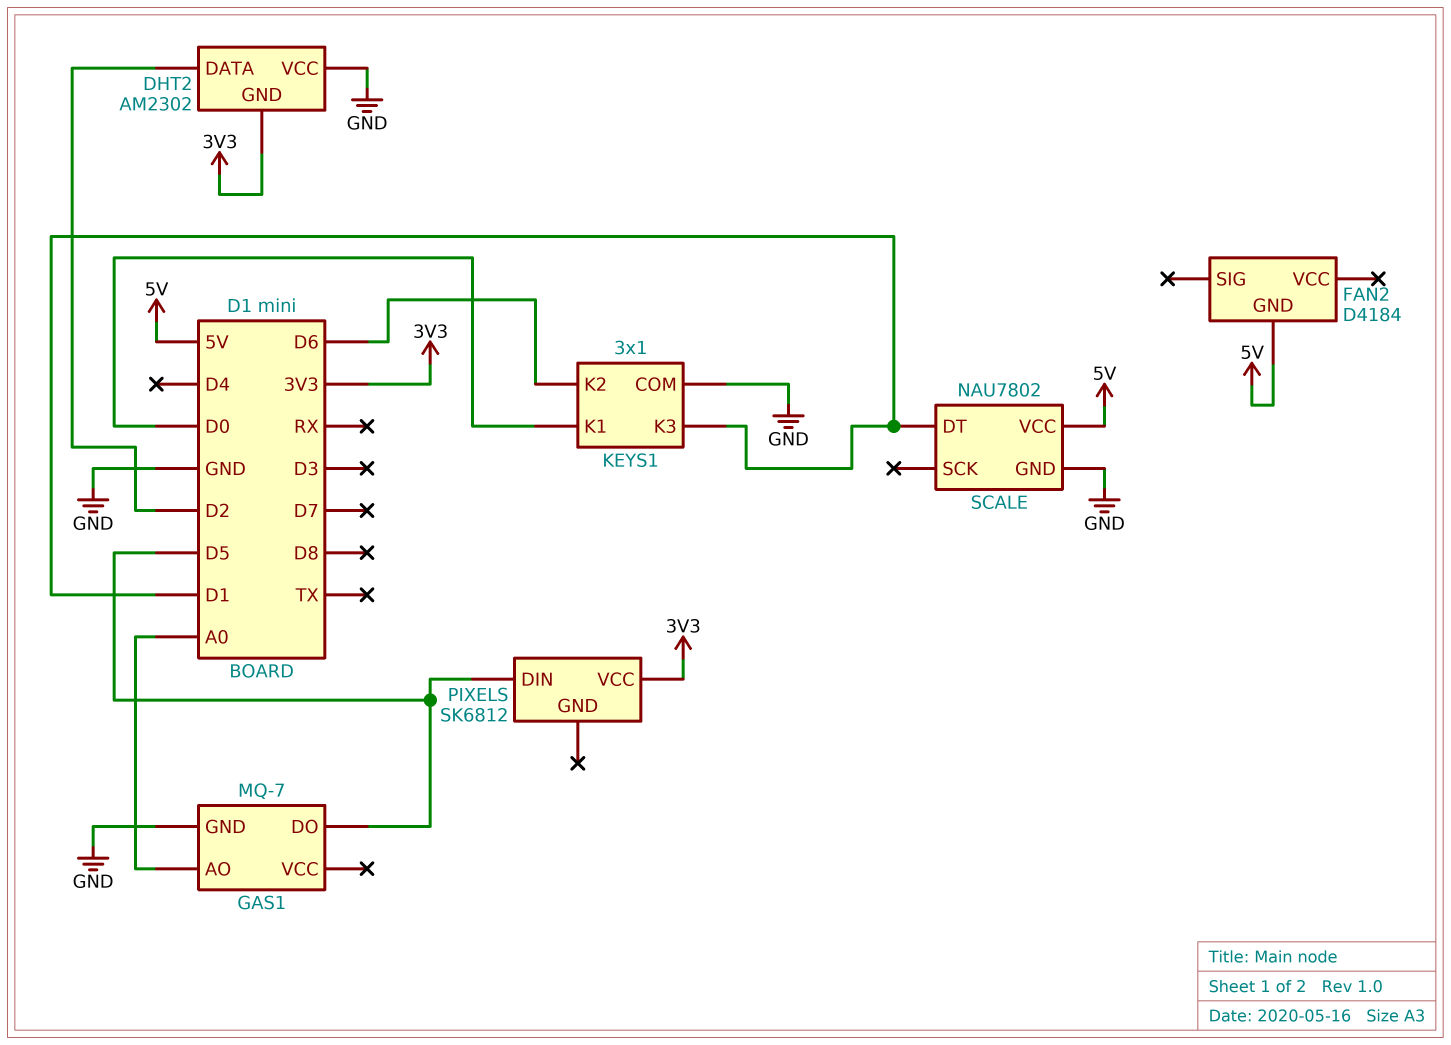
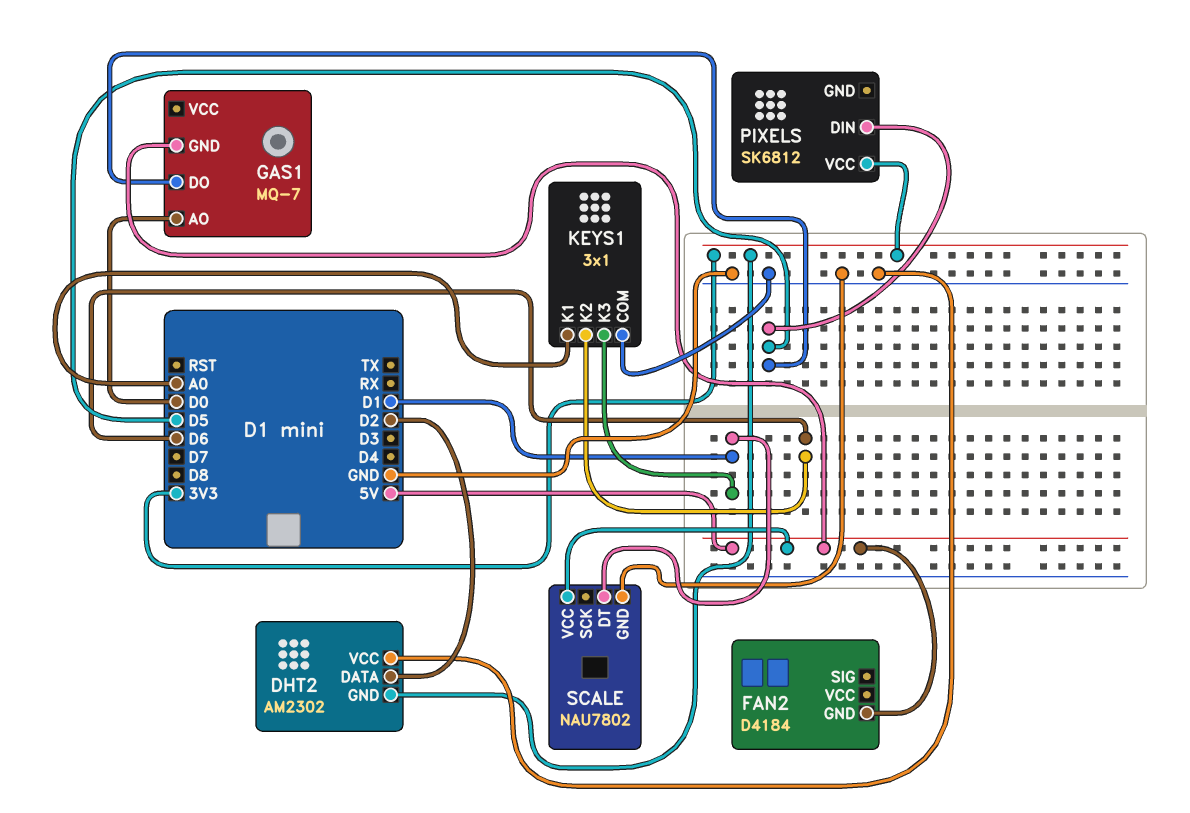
GAS1 pin AO: A0 -> D0
GAS1 pin GND: GND -> 5V
KEYS1 pin K1: D0 -> A0

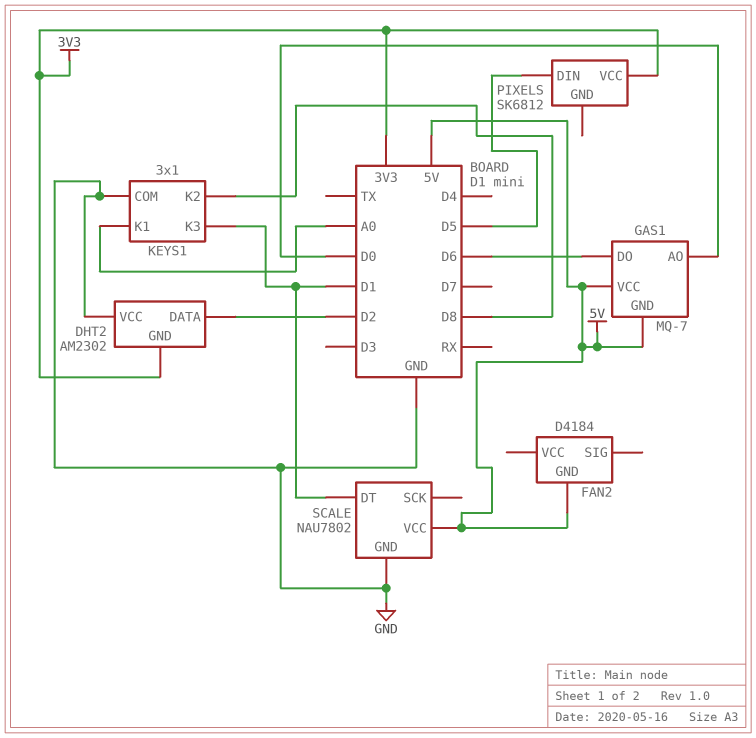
GAS1 pin DO: D5 -> D6
GAS1 pin VCC: none -> 5V
KEYS1 pin K2: D6 -> D8

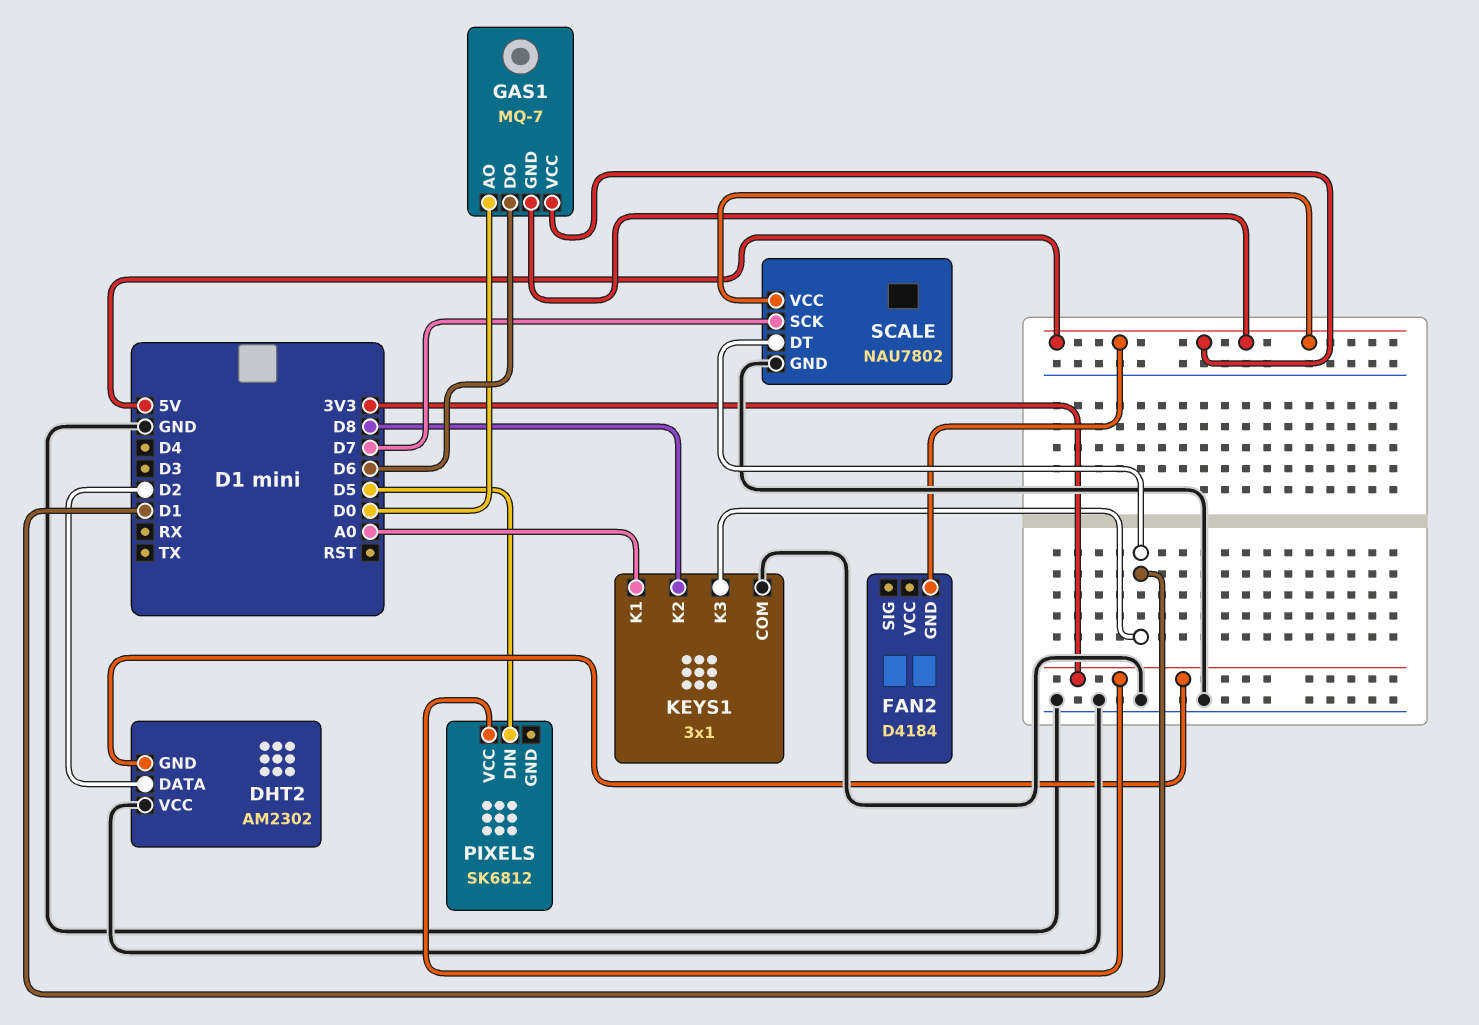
SCALE pin SCK: none -> D7

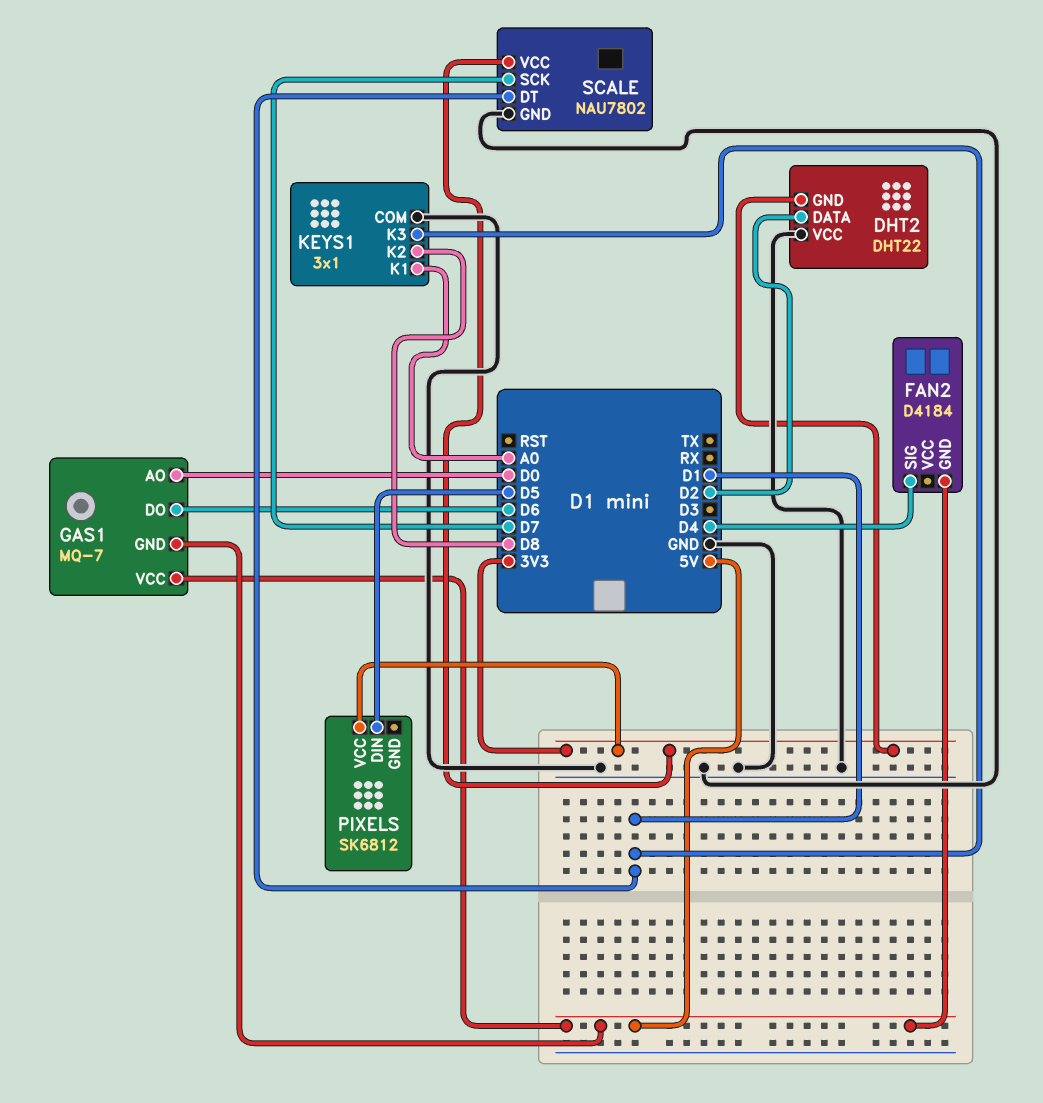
DHT2: AM2302 -> DHT22
FAN2 pin SIG: none -> D4
SCALE pin VCC: 5V -> 3V3

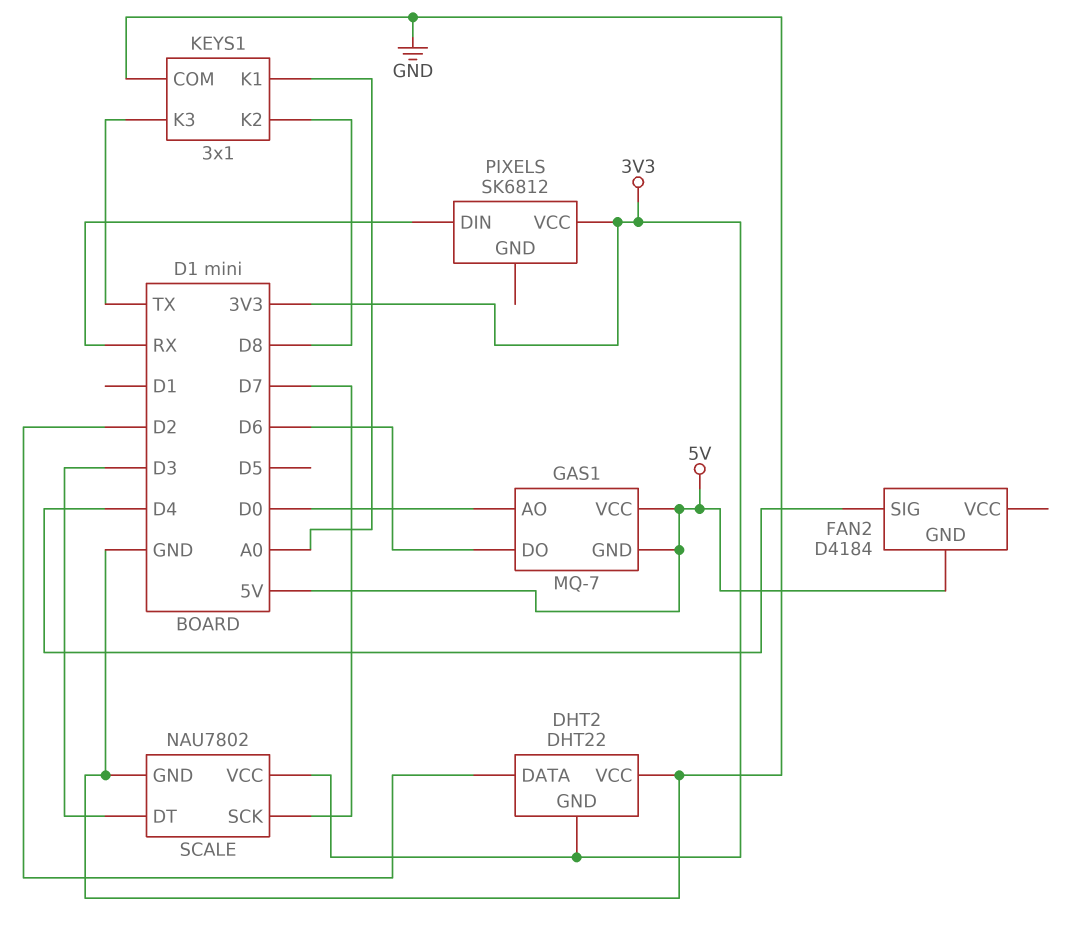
KEYS1 pin K3: D1 -> TX
PIXELS pin DIN: D5 -> RX
SCALE pin DT: D1 -> D3

